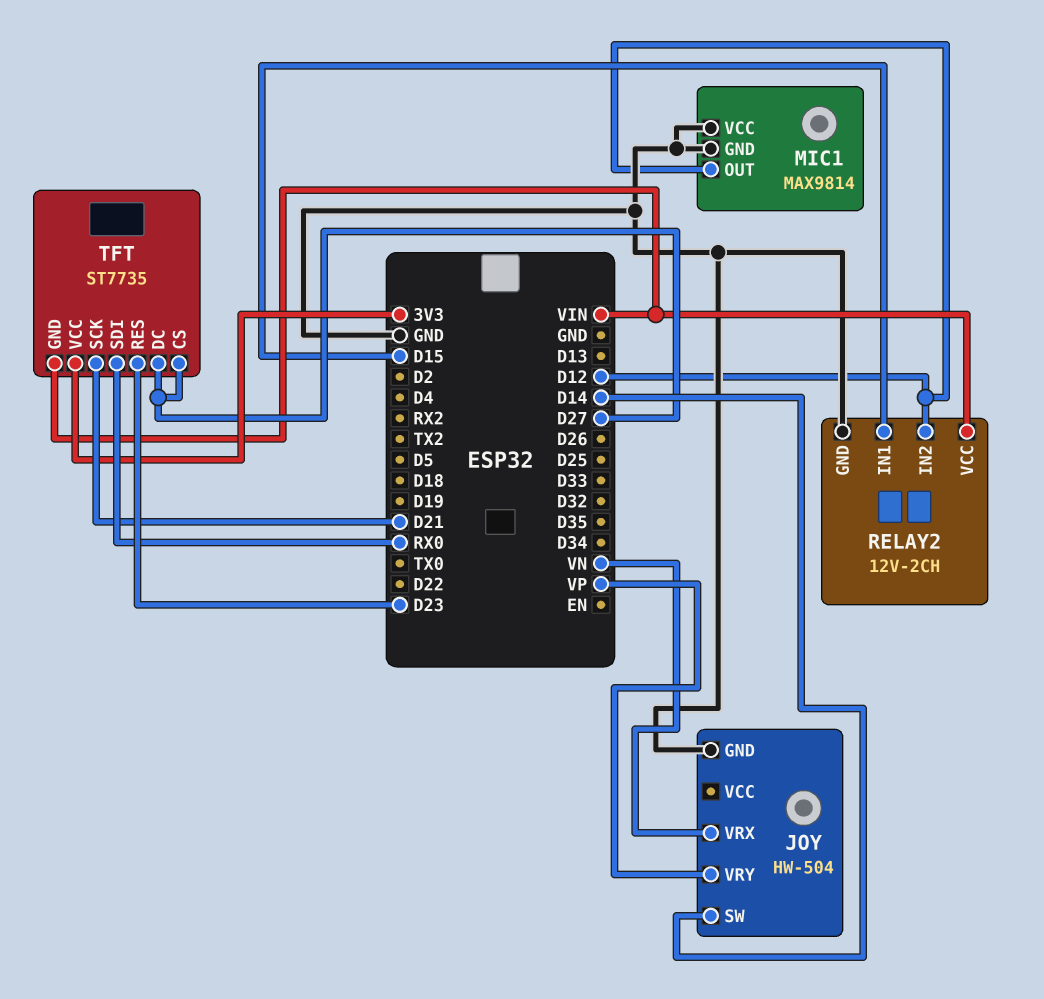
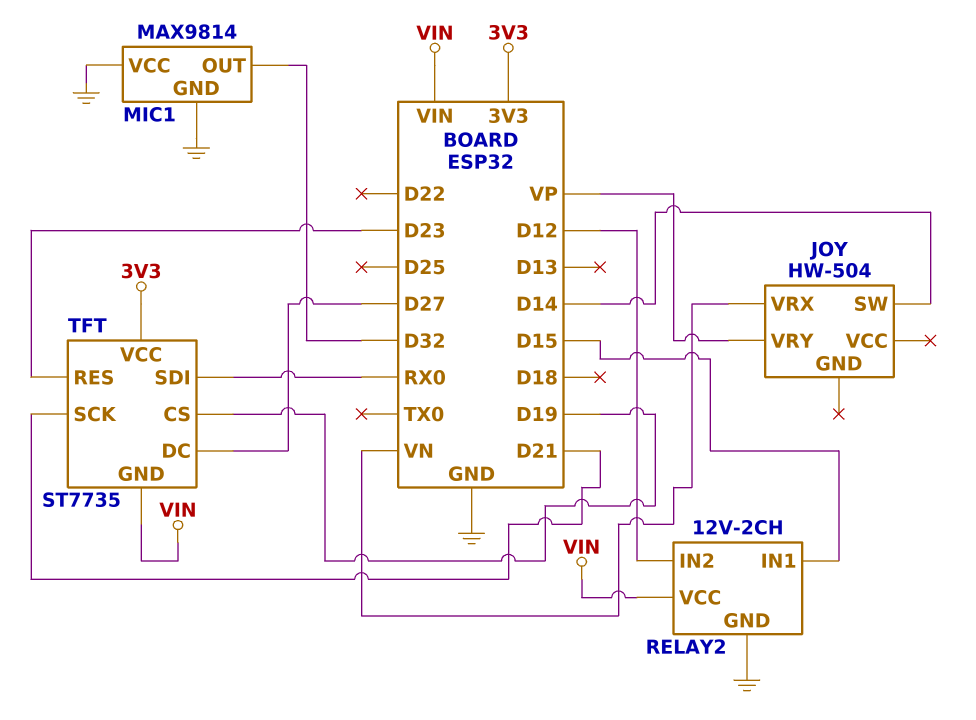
JOY pin GND: GND -> none
MIC1 pin OUT: D12 -> D32
TFT pin CS: D27 -> D19

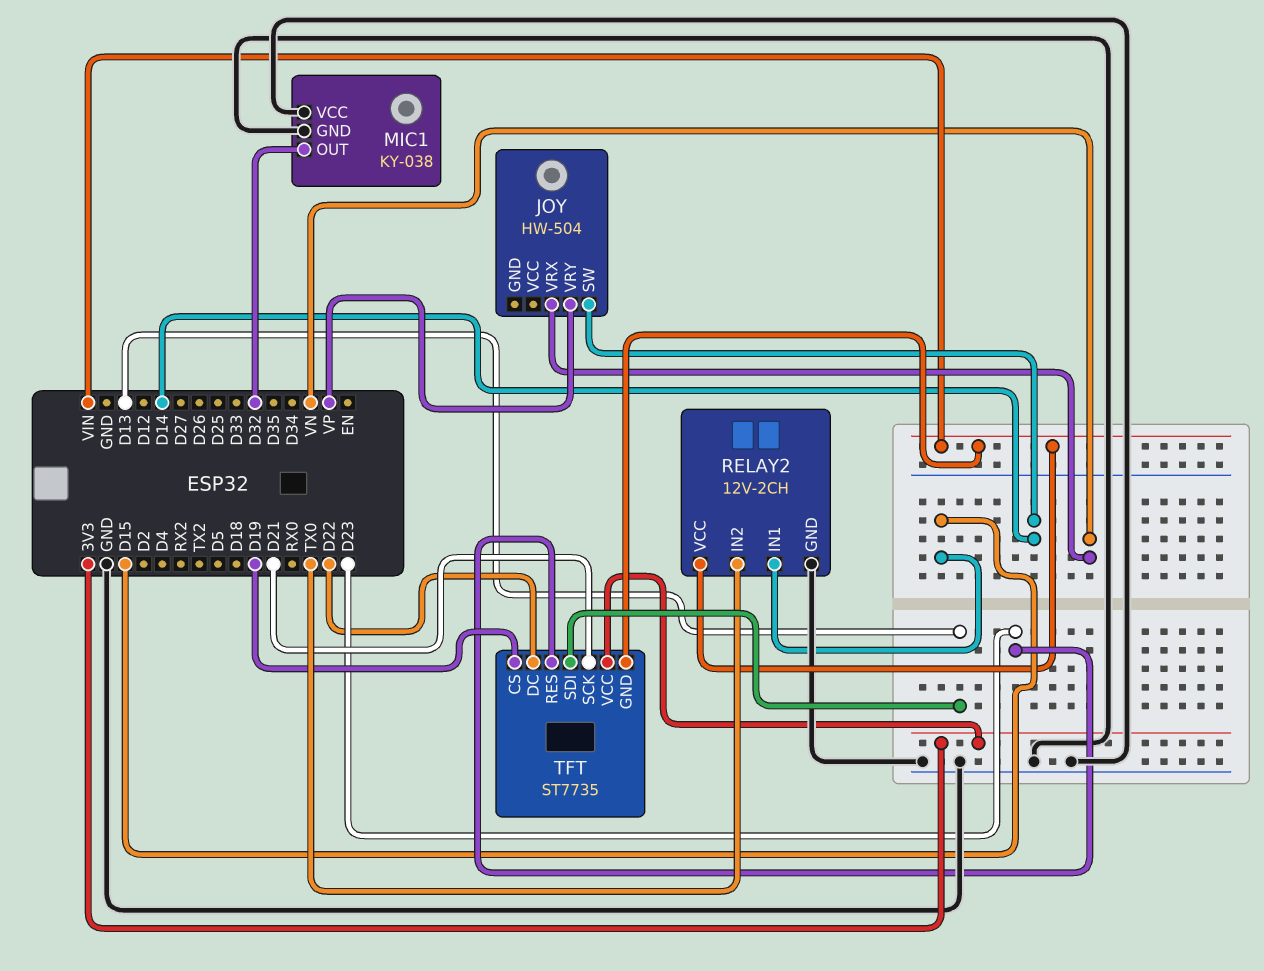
MIC1: MAX9814 -> KY-038
RELAY2 pin IN2: D12 -> TX0
TFT pin DC: D27 -> D22
TFT pin SDI: RX0 -> D13

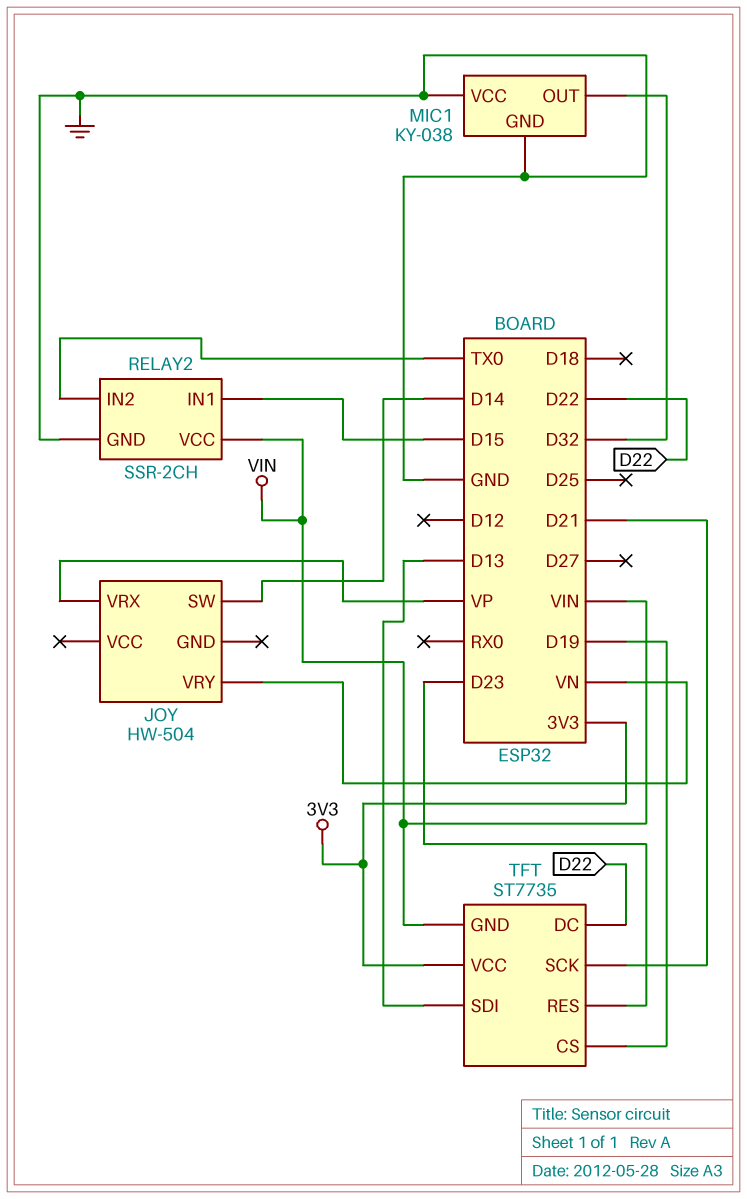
JOY pin VRX: VN -> VP
JOY pin VRY: VP -> VN
RELAY2: 12V-2CH -> SSR-2CH

